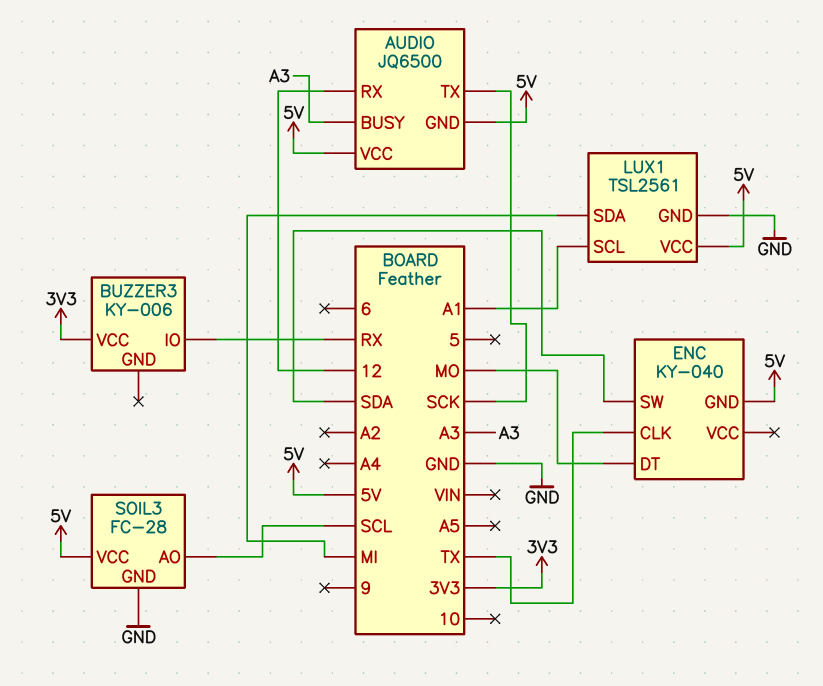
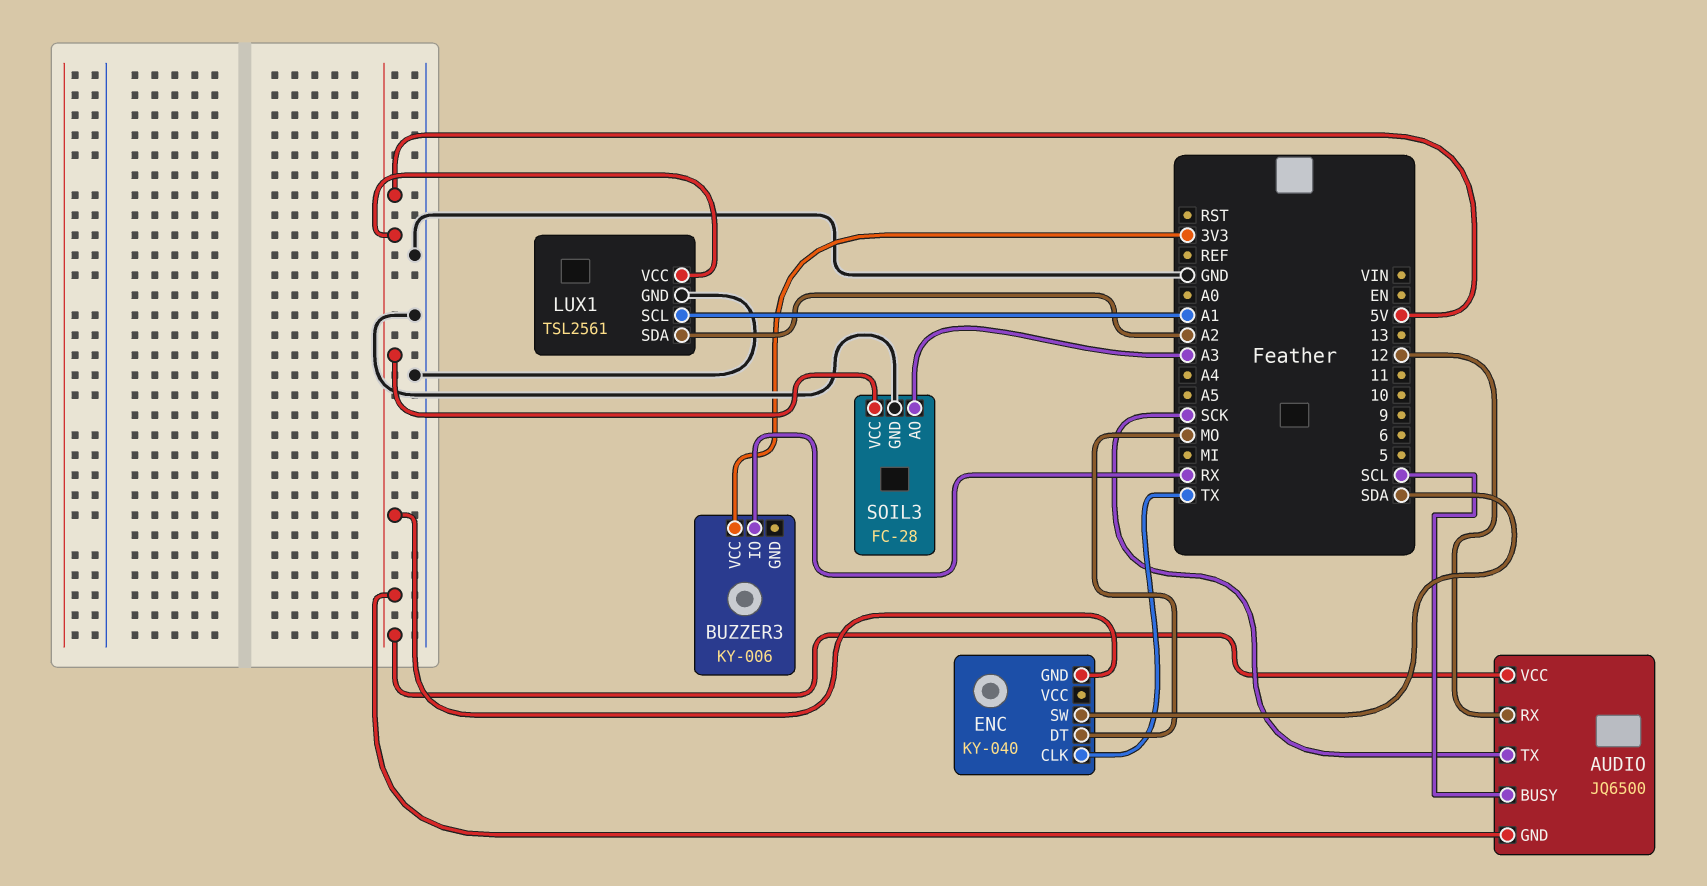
AUDIO pin BUSY: A3 -> SCL
LUX1 pin SDA: MI -> A2
SOIL3 pin AO: SCL -> A3

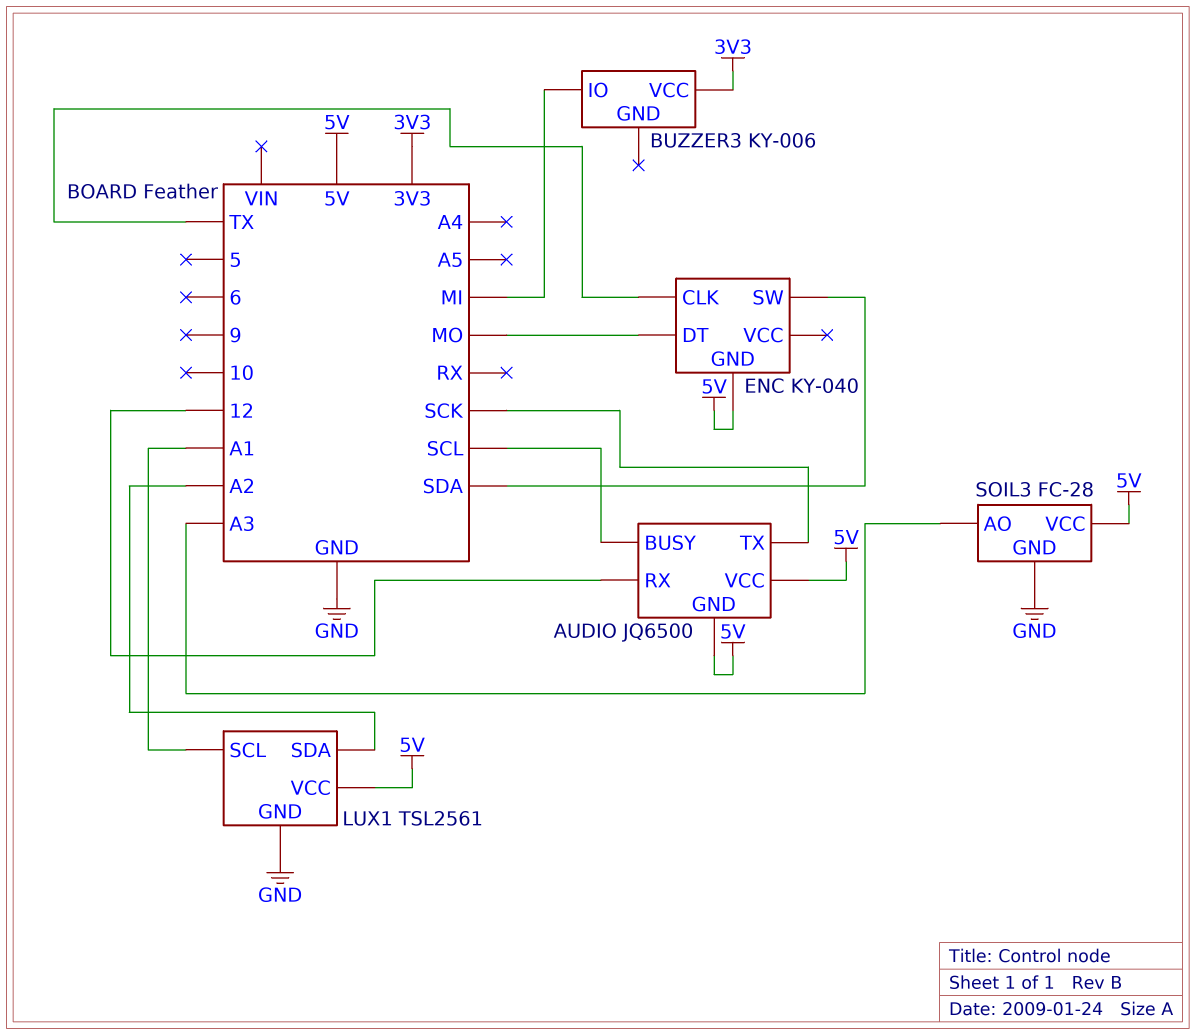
BUZZER3 pin IO: RX -> MI

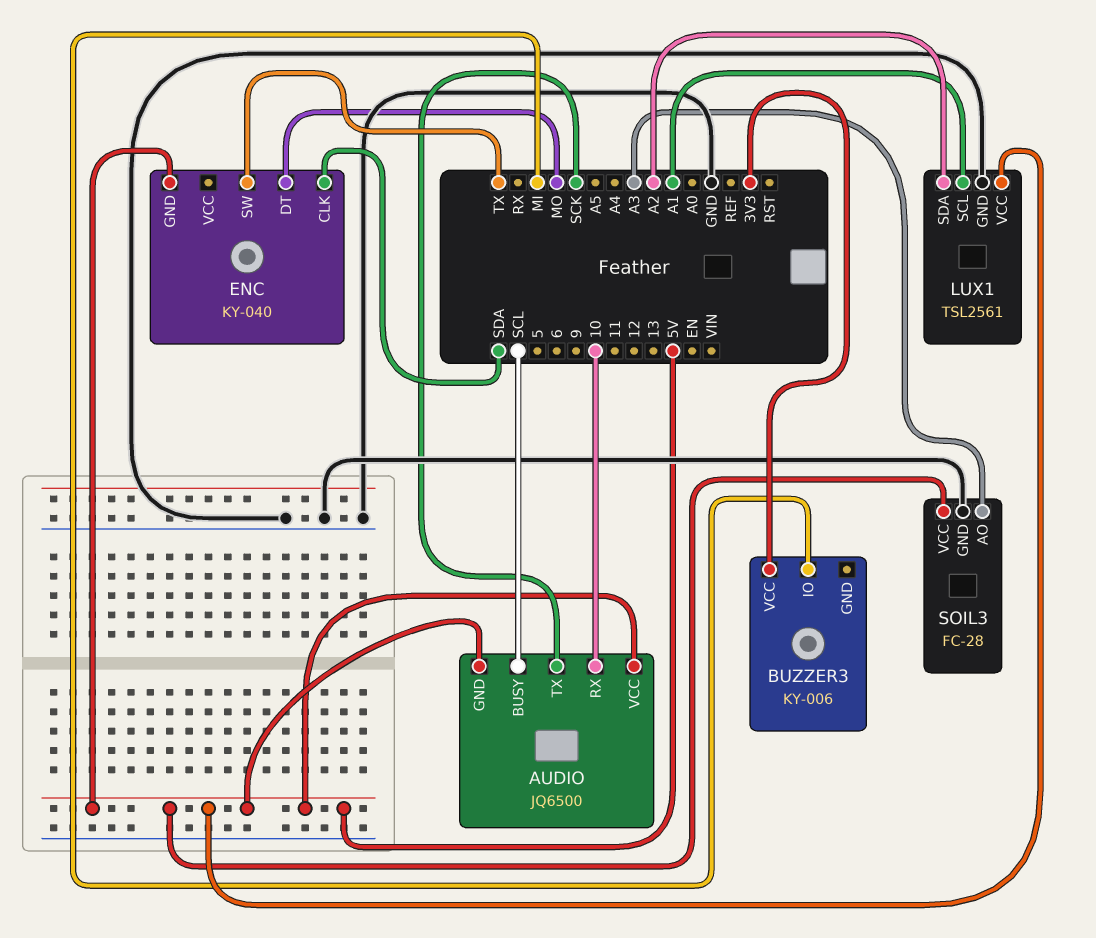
AUDIO pin RX: 12 -> 10
ENC pin CLK: TX -> SDA
ENC pin SW: SDA -> TX

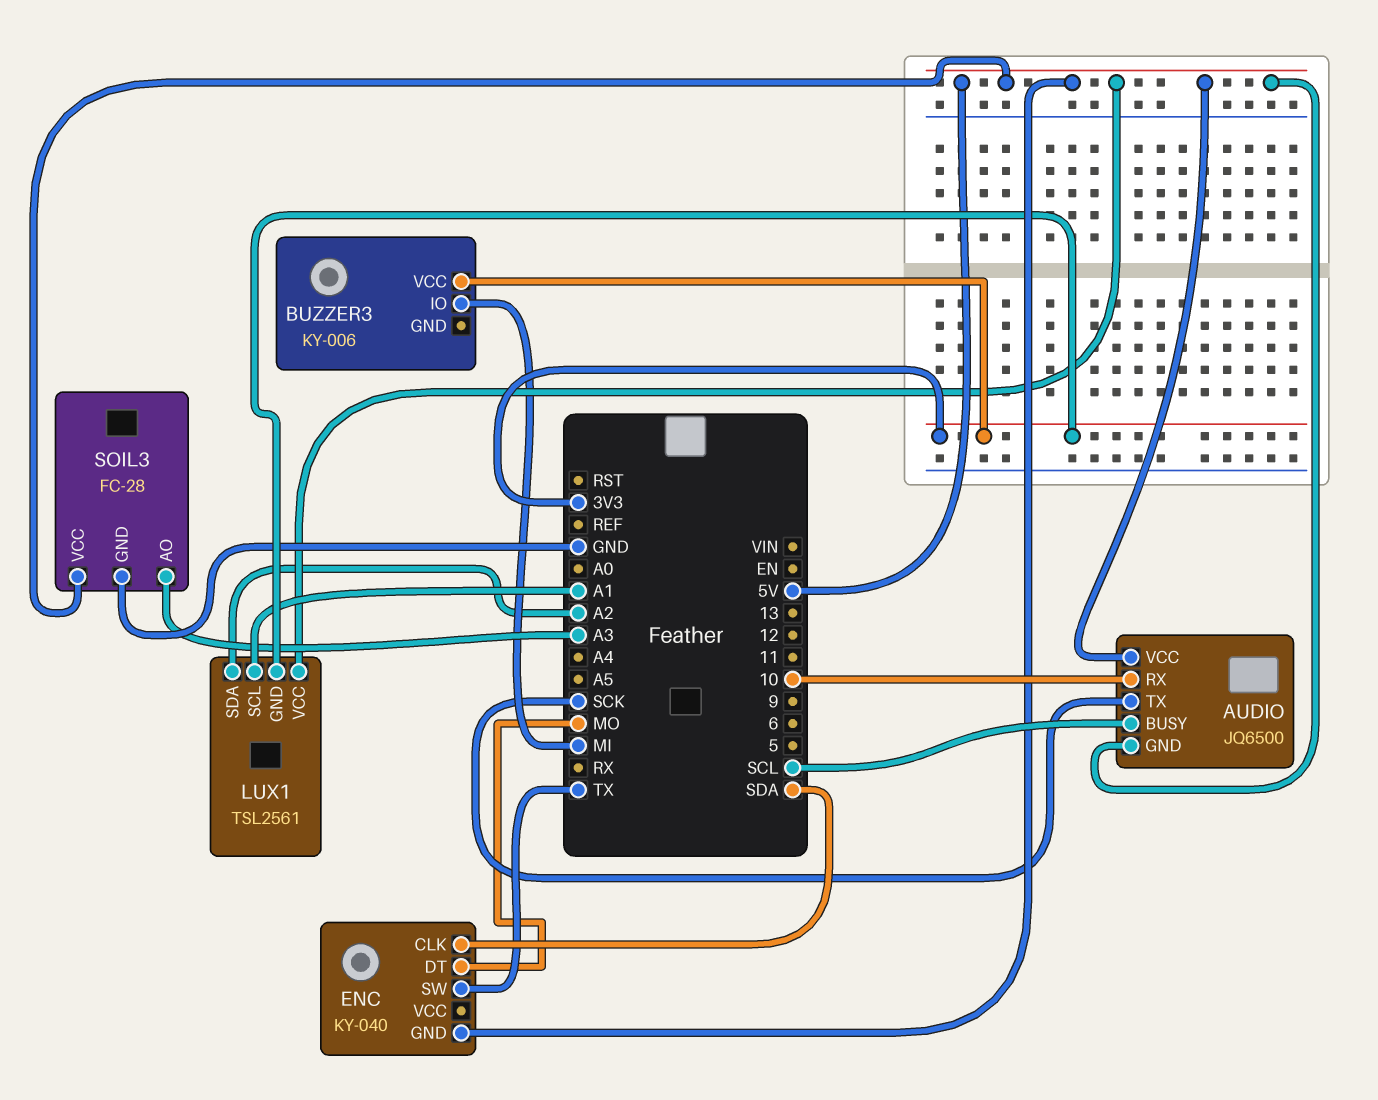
LUX1 pin GND: GND -> 3V3

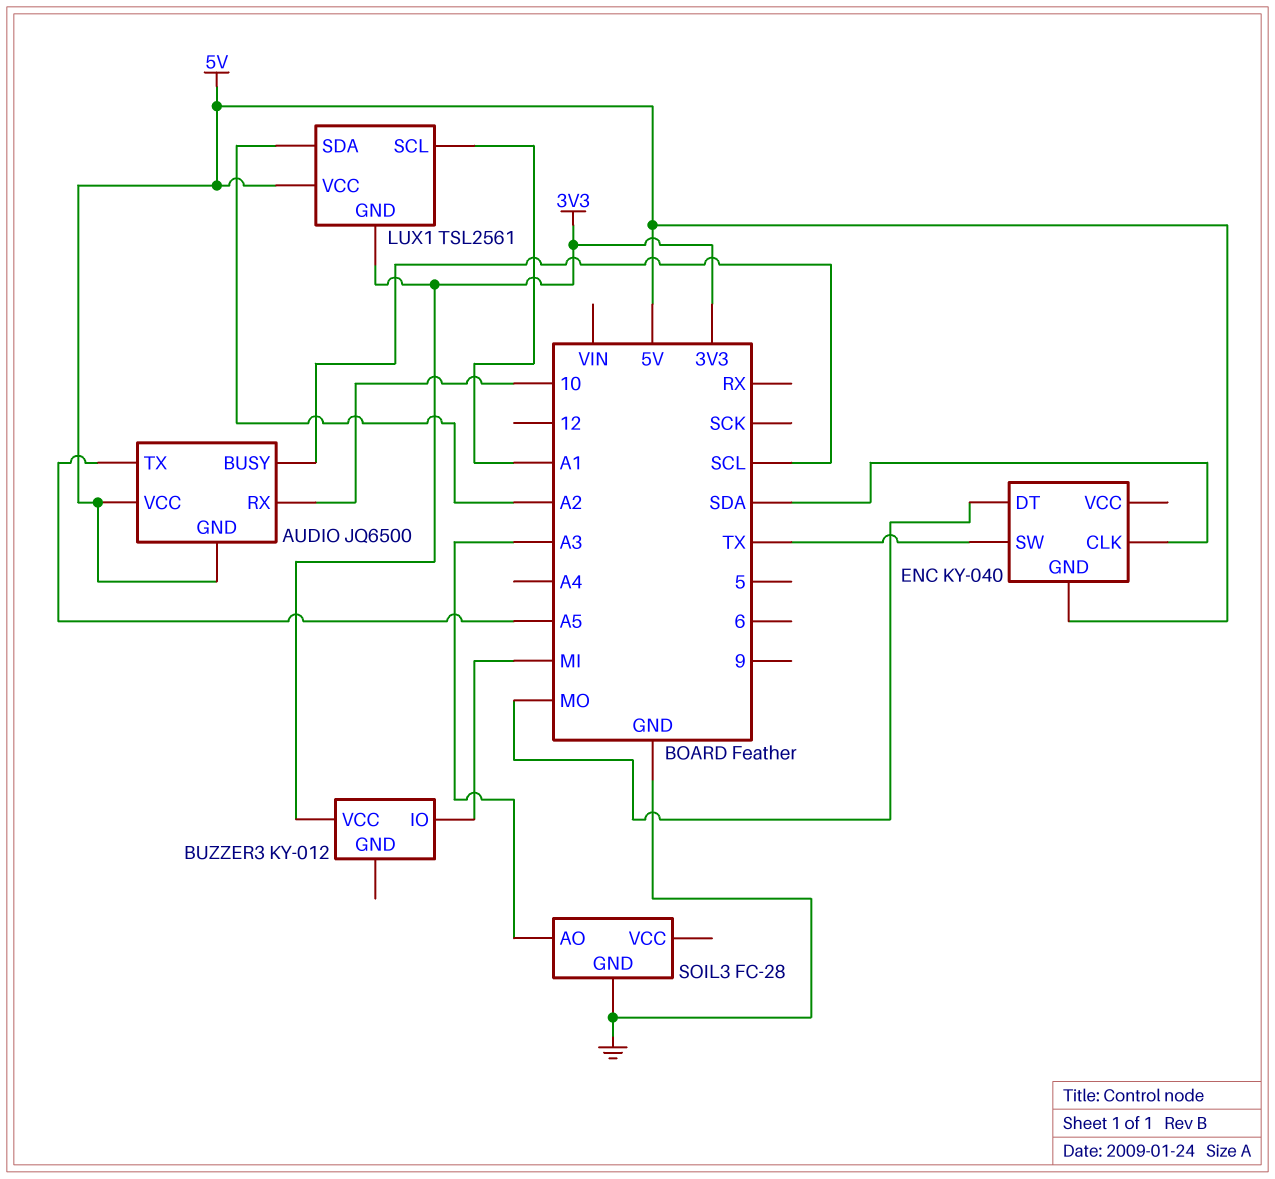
AUDIO pin TX: SCK -> A5
BUZZER3: KY-006 -> KY-012
SOIL3 pin VCC: 5V -> none

